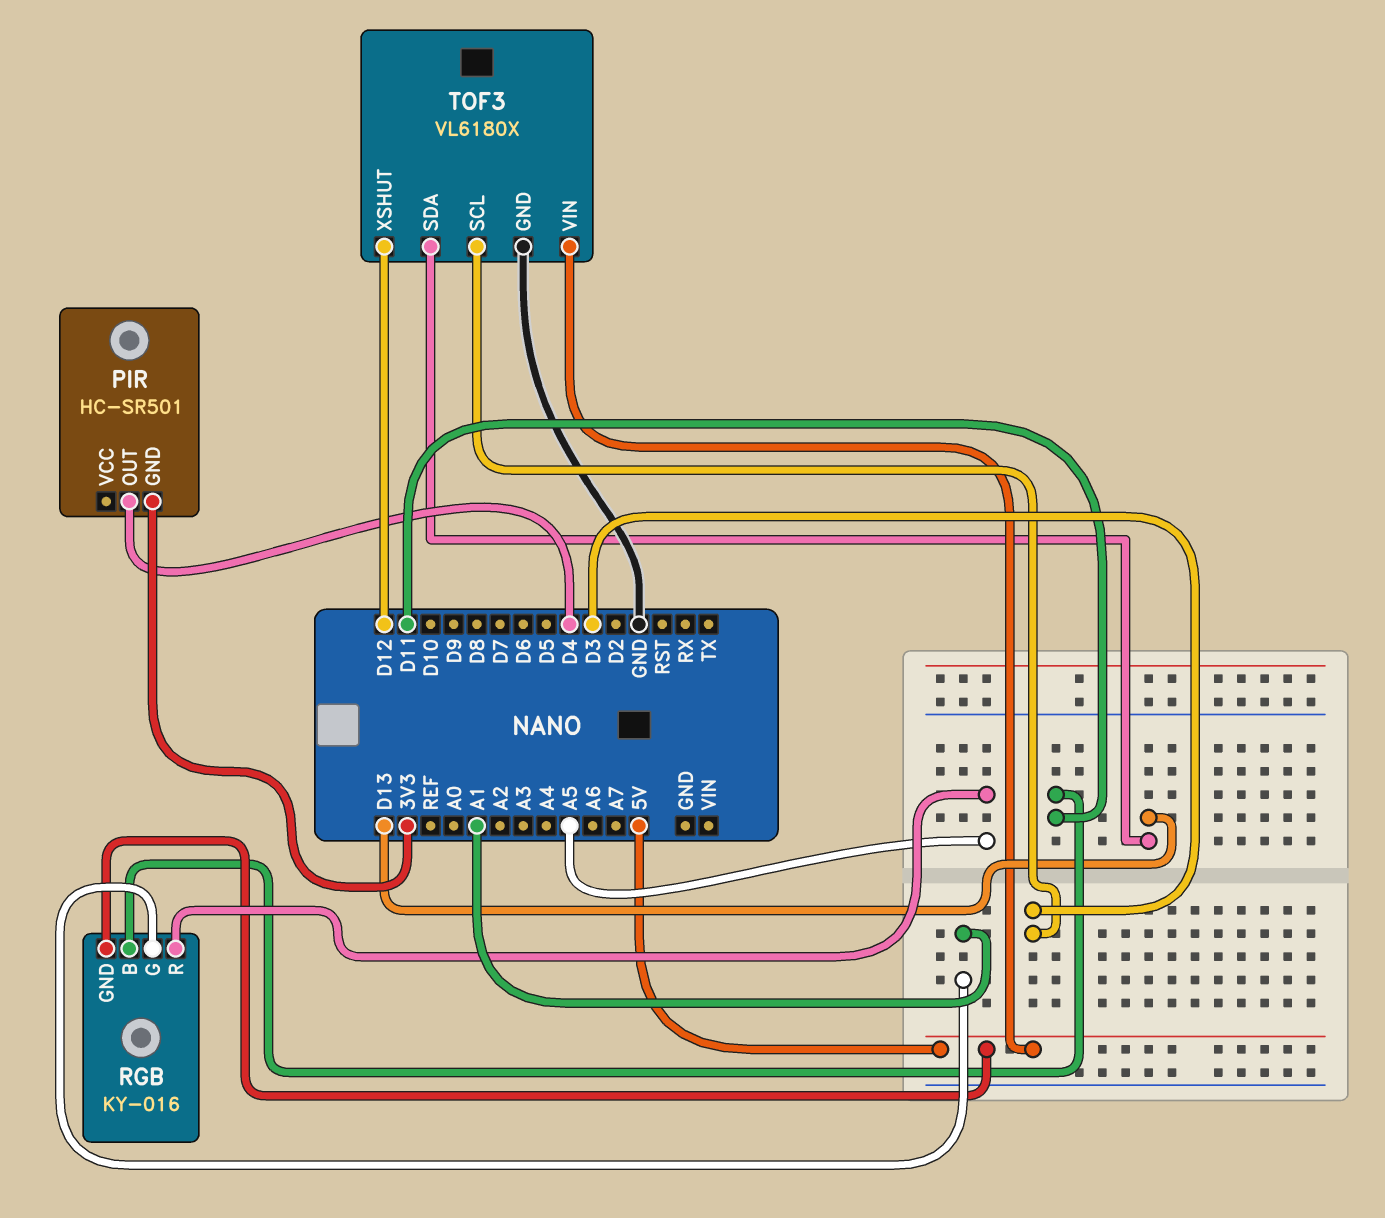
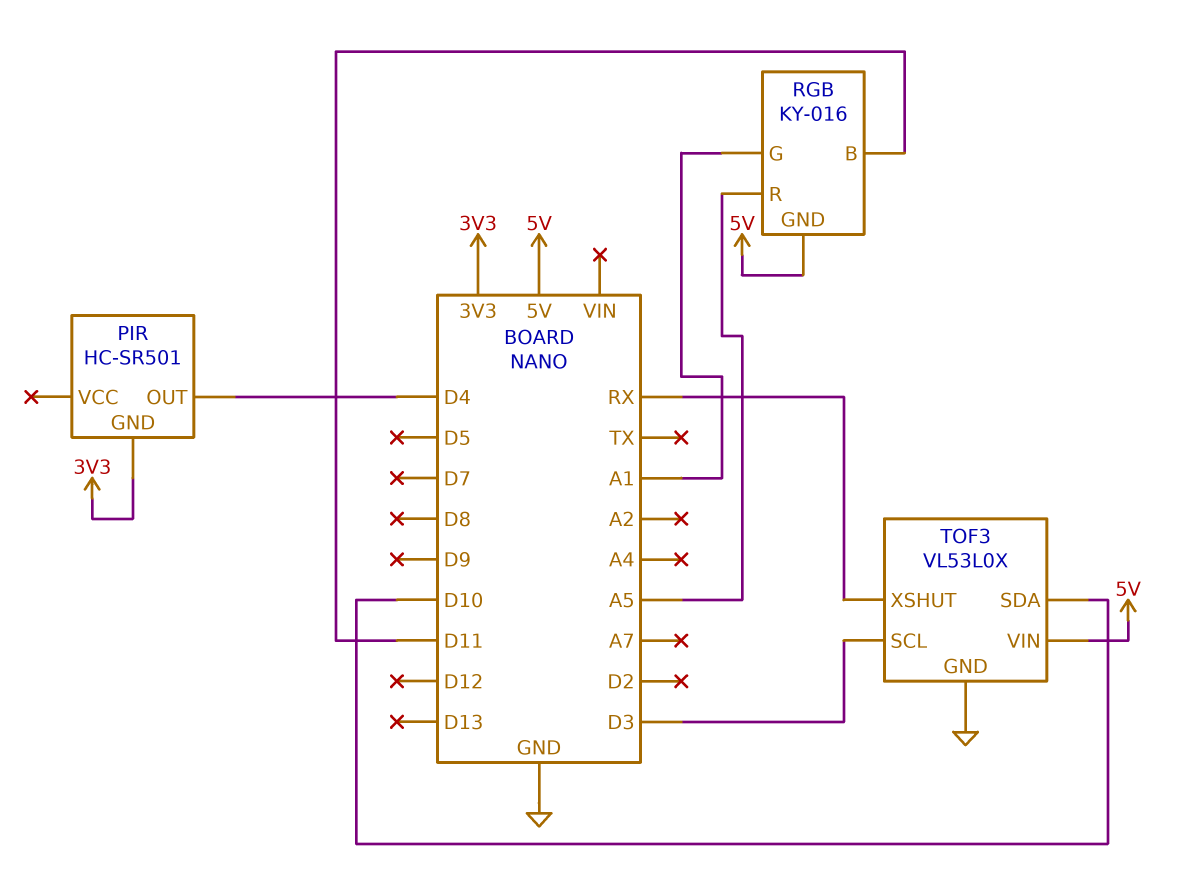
TOF3: VL6180X -> VL53L0X
TOF3 pin SDA: D13 -> D10
TOF3 pin XSHUT: D12 -> RX

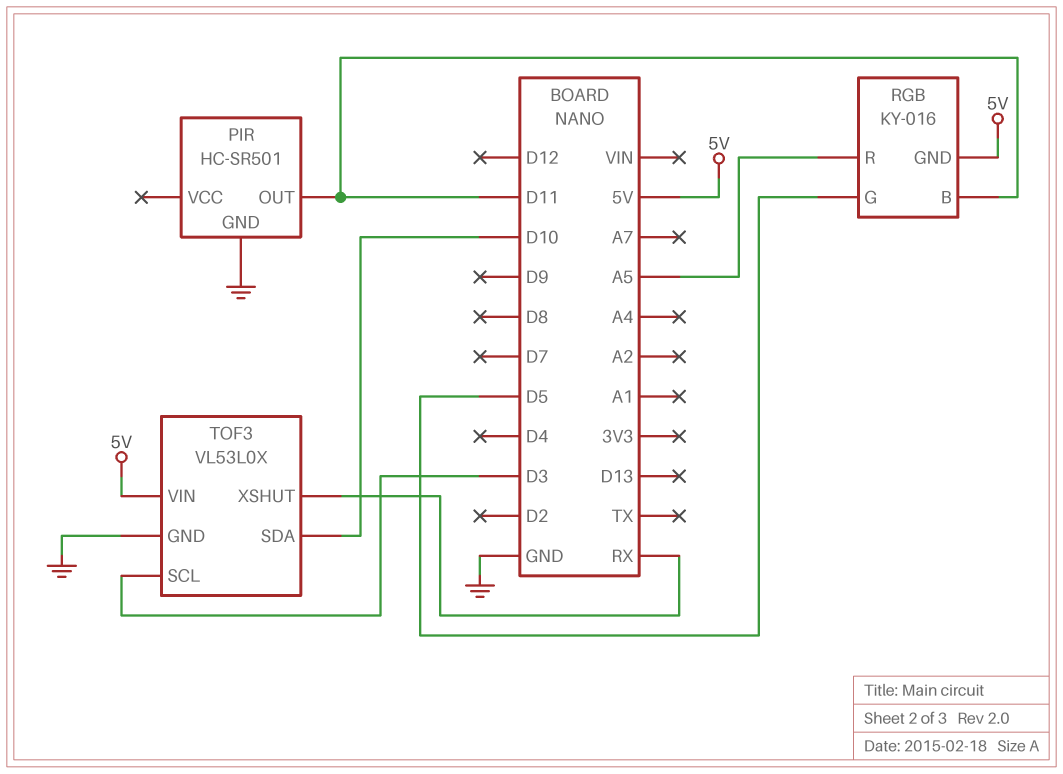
PIR pin GND: 3V3 -> GND
PIR pin OUT: D4 -> D11
RGB pin G: A1 -> D5

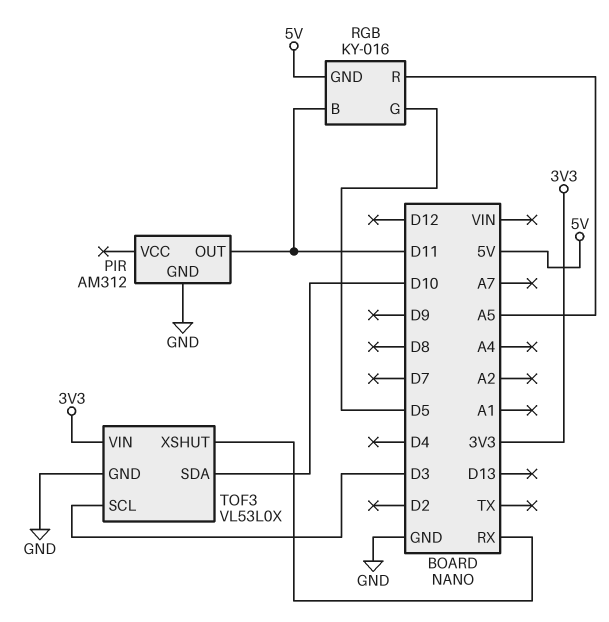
PIR: HC-SR501 -> AM312
TOF3 pin VIN: 5V -> 3V3

